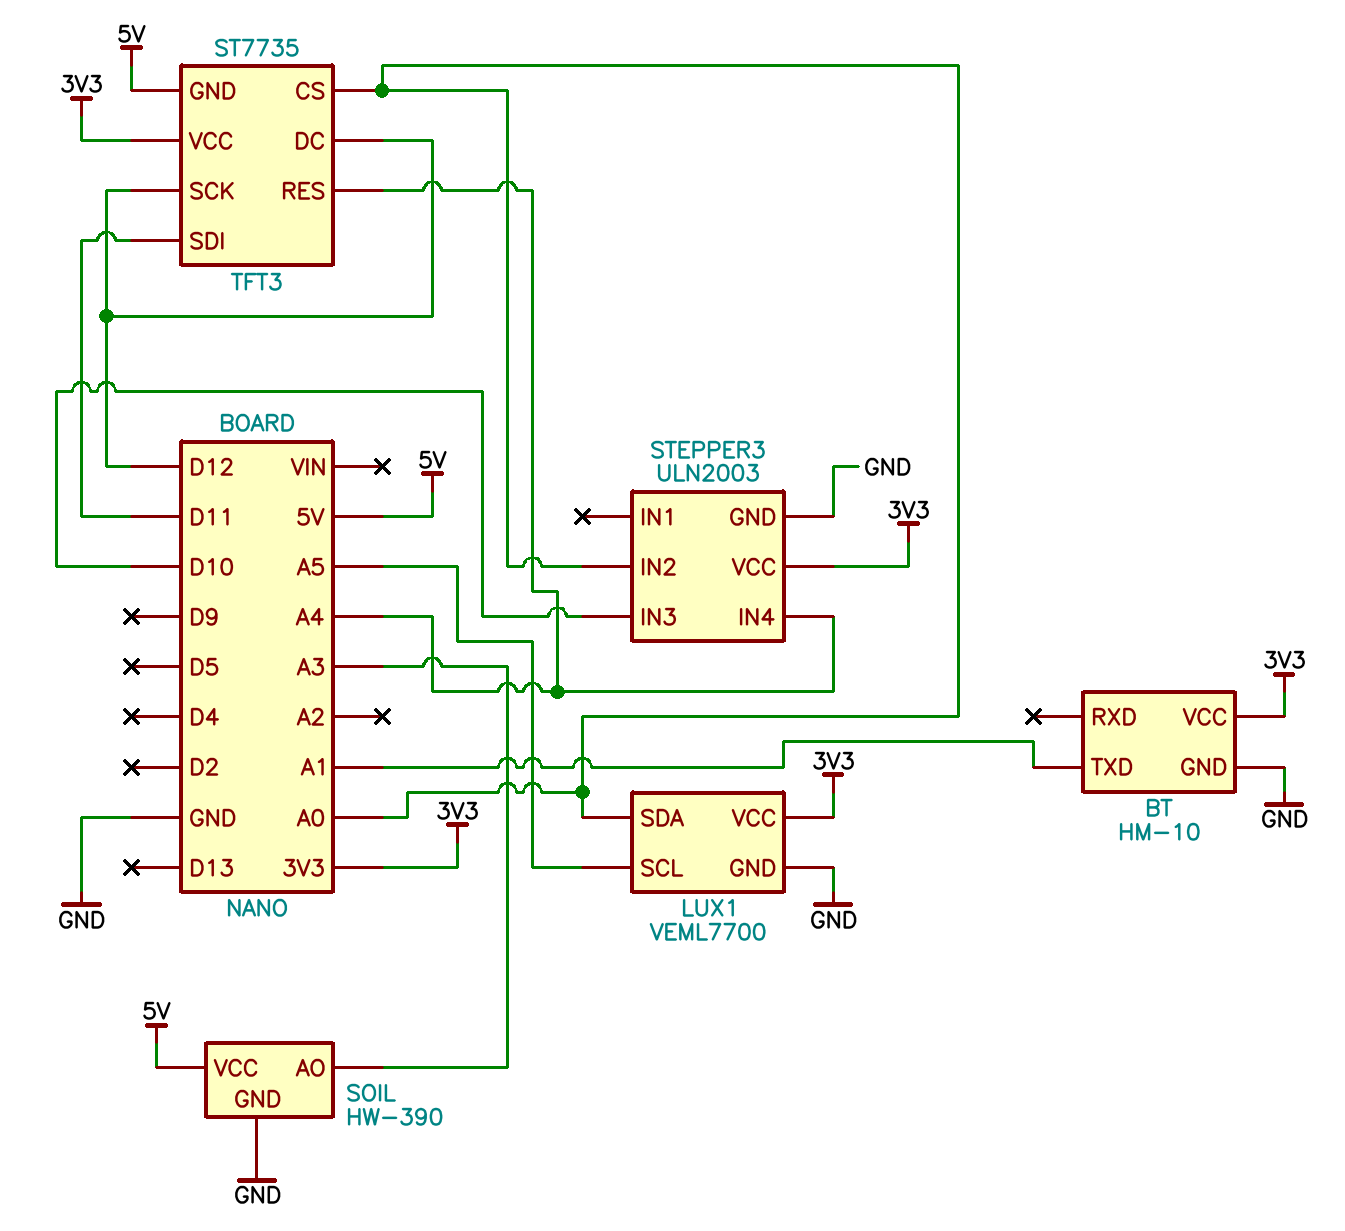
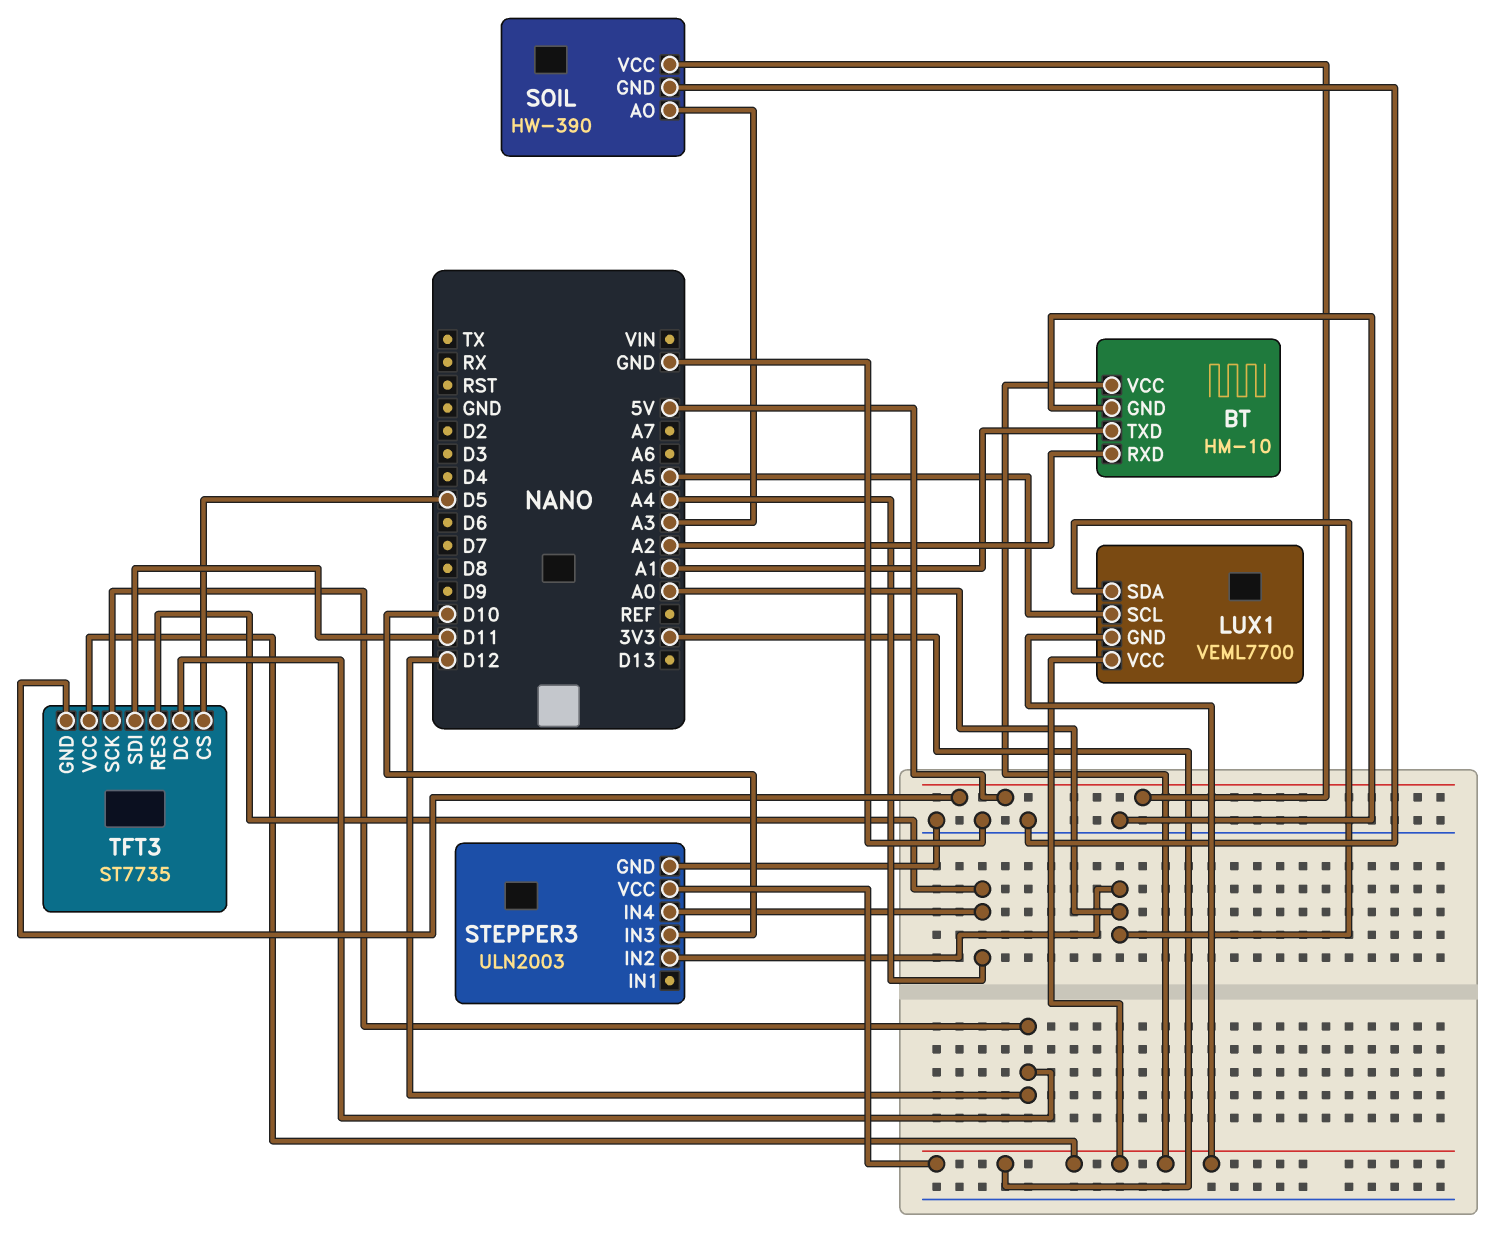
BT pin RXD: none -> A2
LUX1 pin GND: GND -> 3V3
TFT3 pin CS: A0 -> D5

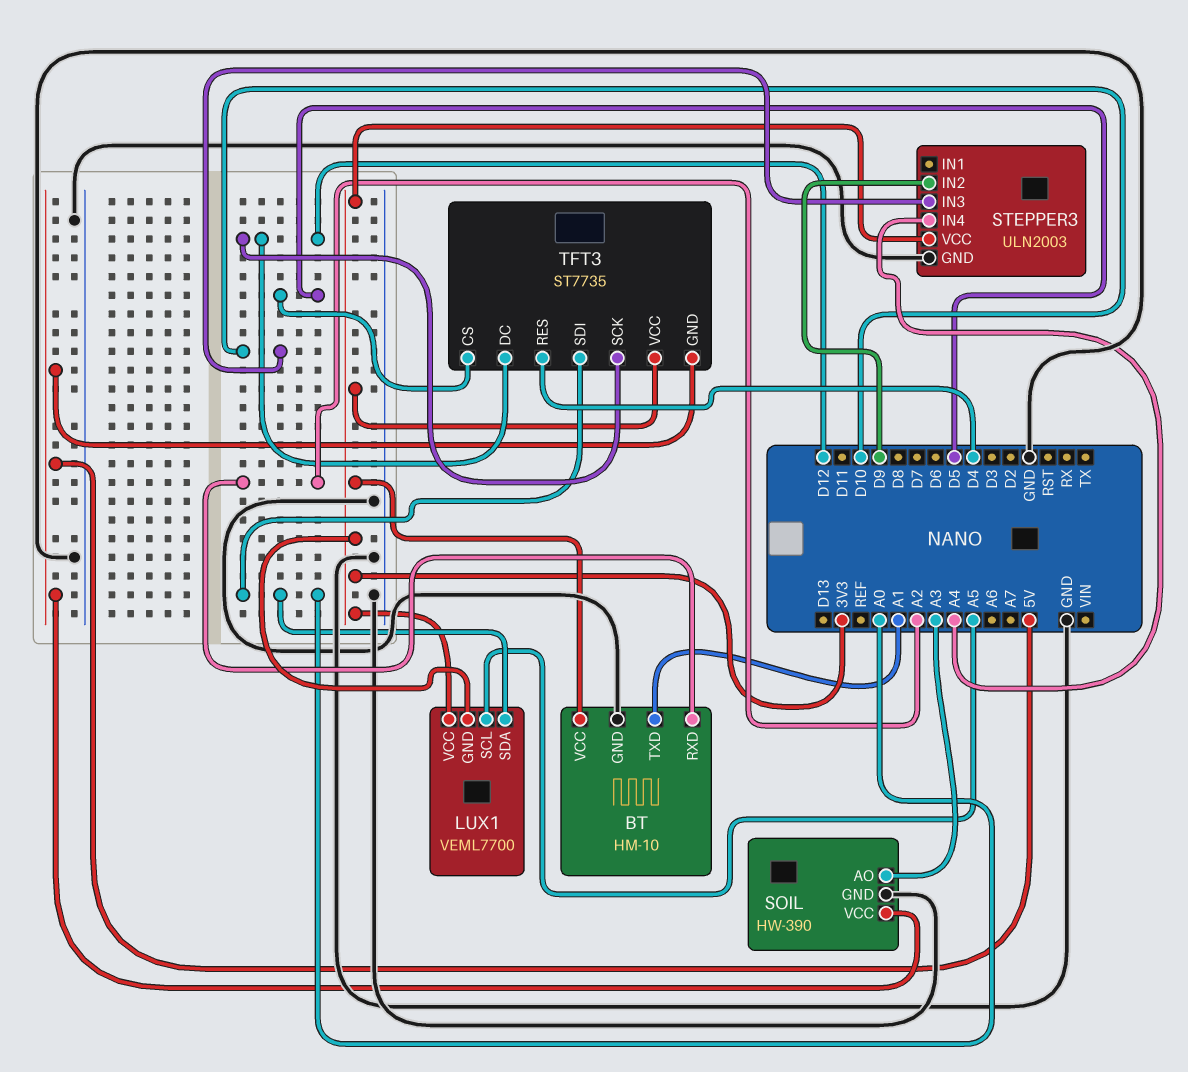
STEPPER3 pin IN2: A0 -> D9
TFT3 pin RES: A4 -> D4
TFT3 pin SDI: D11 -> A0

